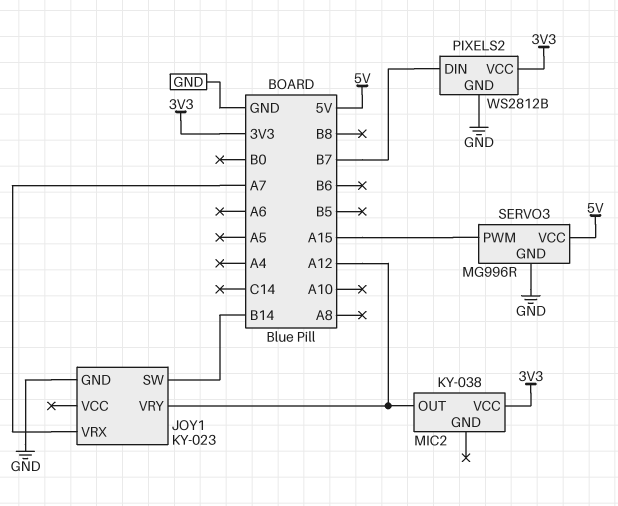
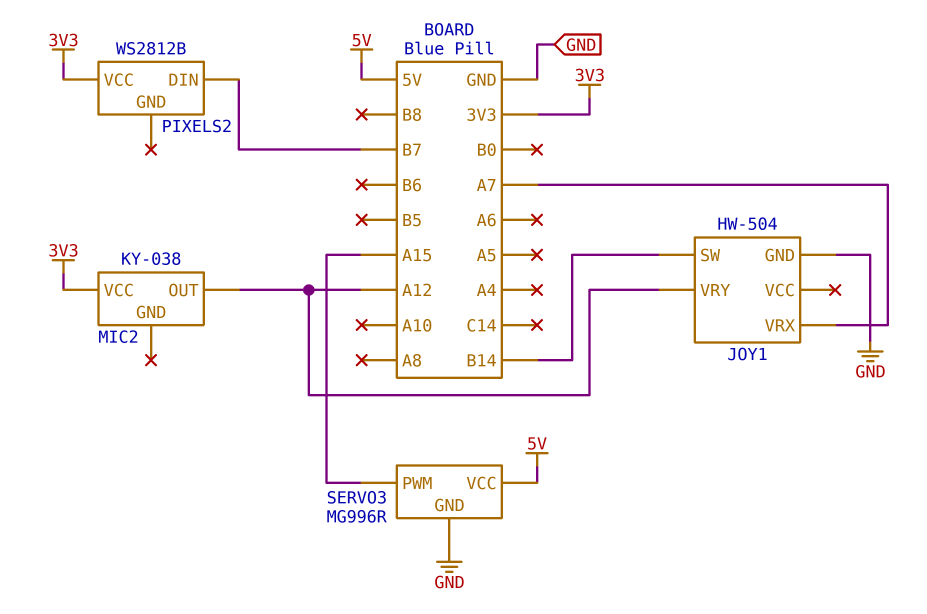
JOY1: KY-023 -> HW-504
PIXELS2 pin GND: GND -> none

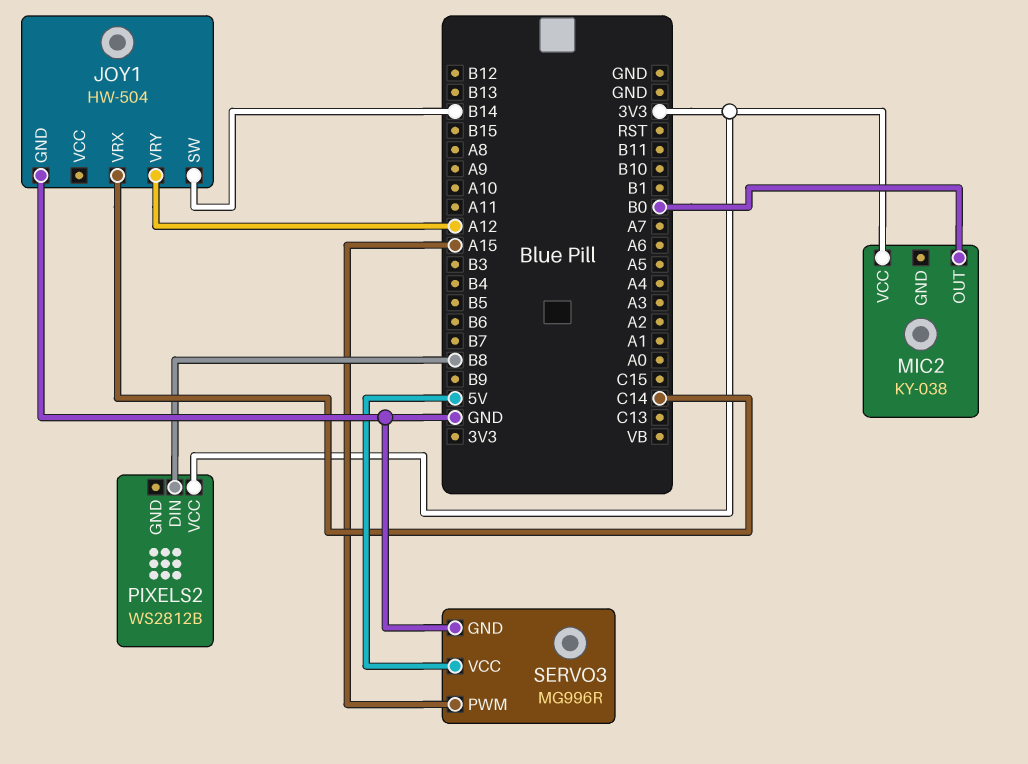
JOY1 pin VRX: A7 -> C14
MIC2 pin OUT: A12 -> B0
PIXELS2 pin DIN: B7 -> B8

